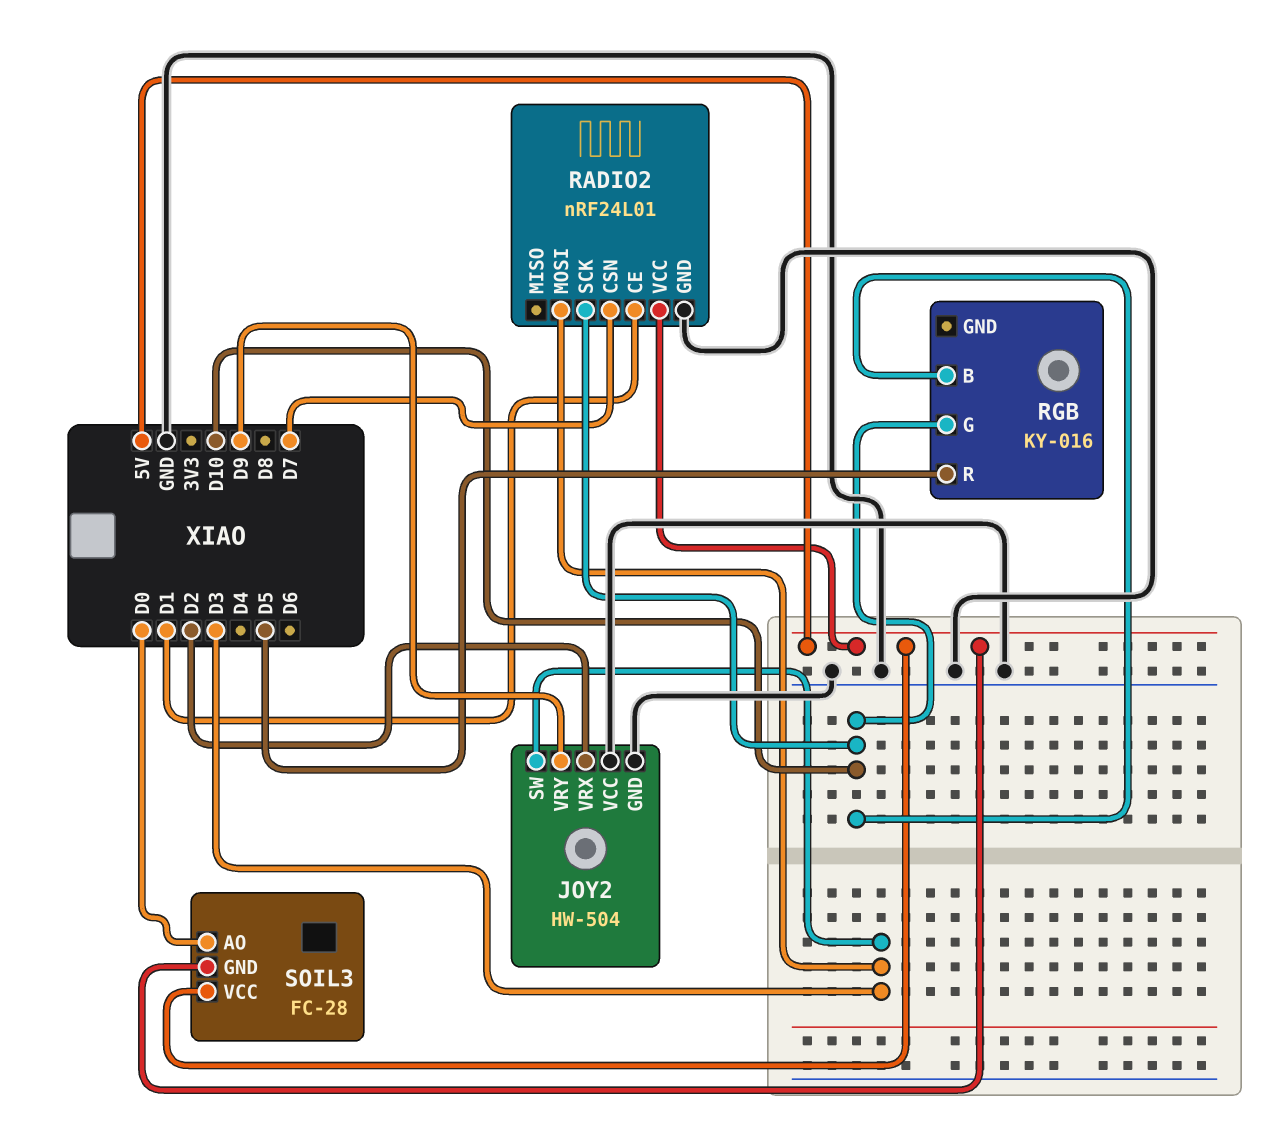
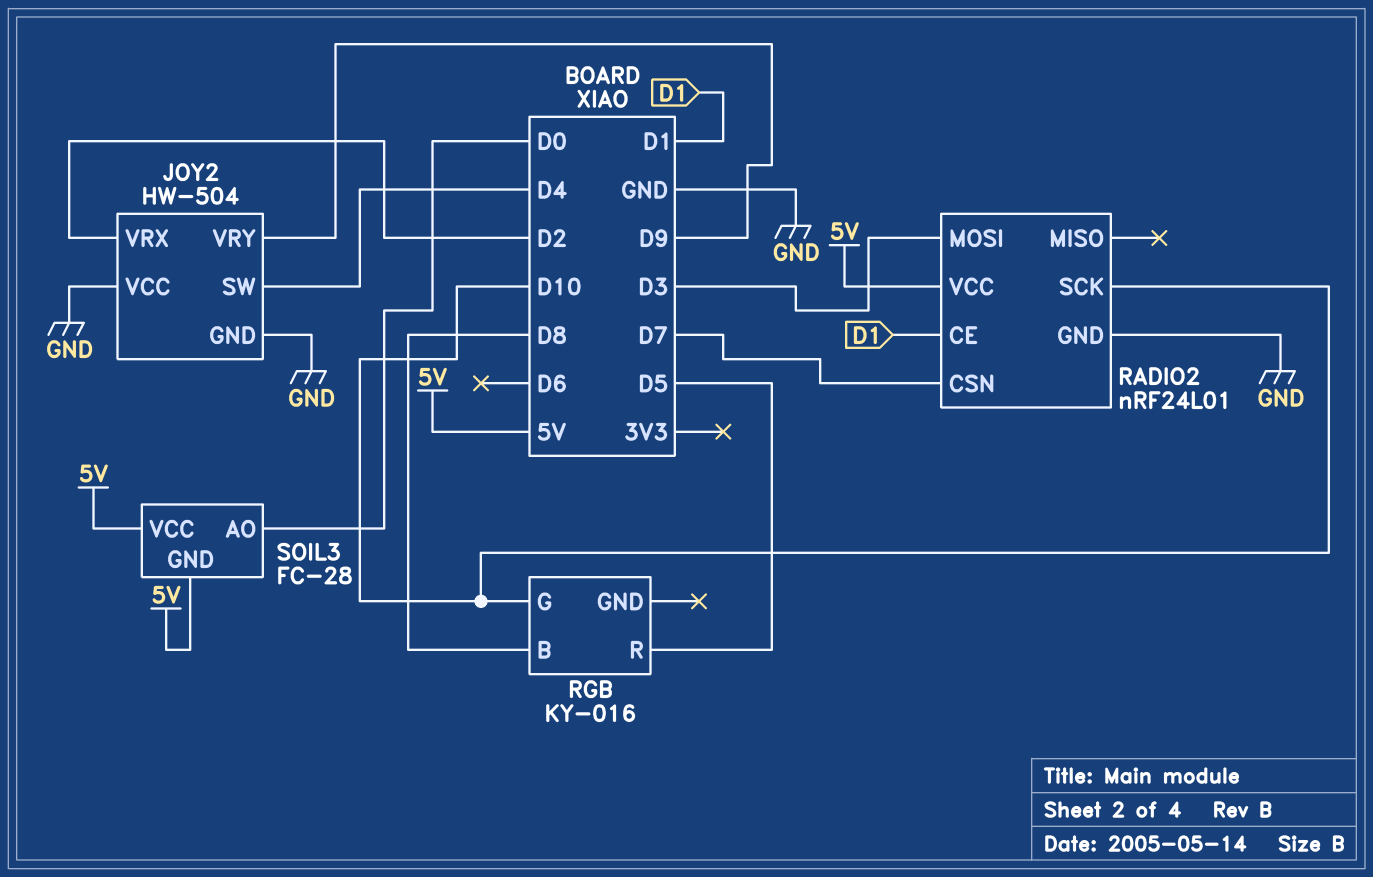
JOY2 pin SW: D3 -> D4
RGB pin B: D10 -> D8

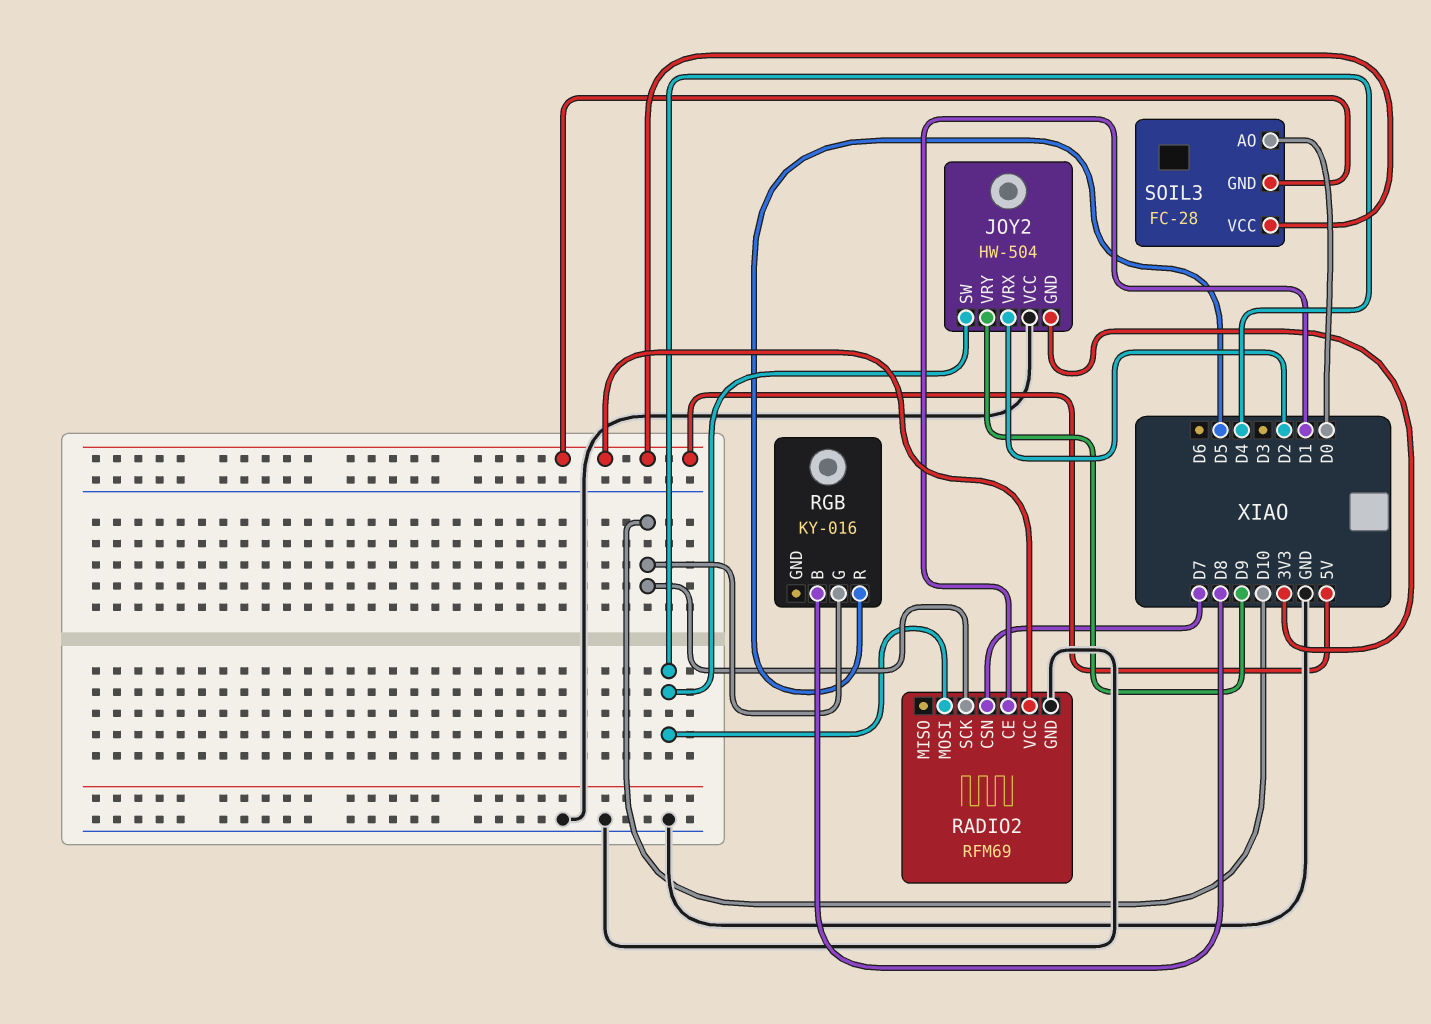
JOY2 pin GND: GND -> 3V3
RADIO2: nRF24L01 -> RFM69
RADIO2 pin MOSI: D3 -> D4

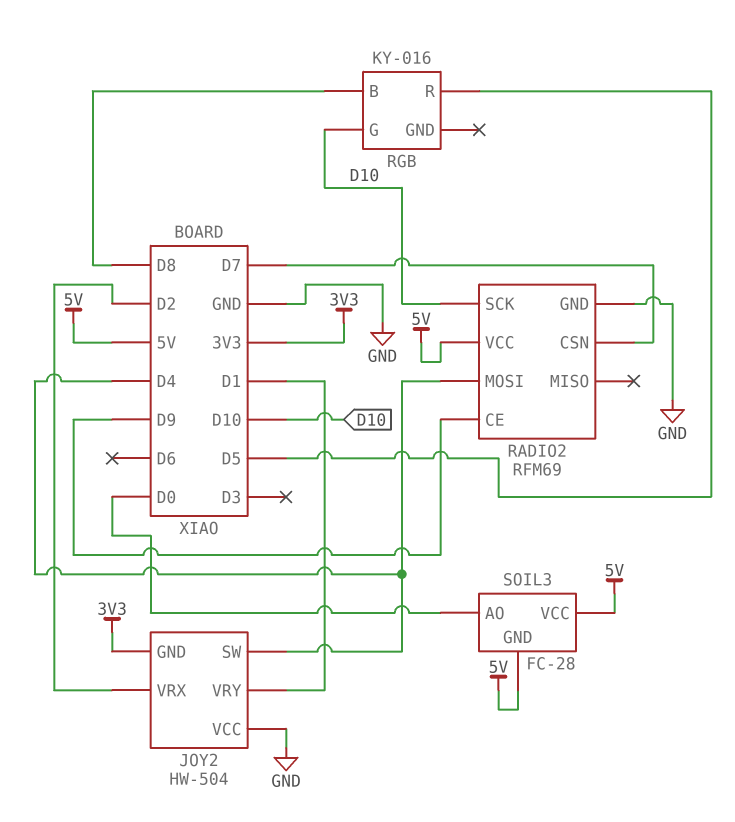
JOY2 pin VRY: D9 -> D1
RADIO2 pin CE: D1 -> D9

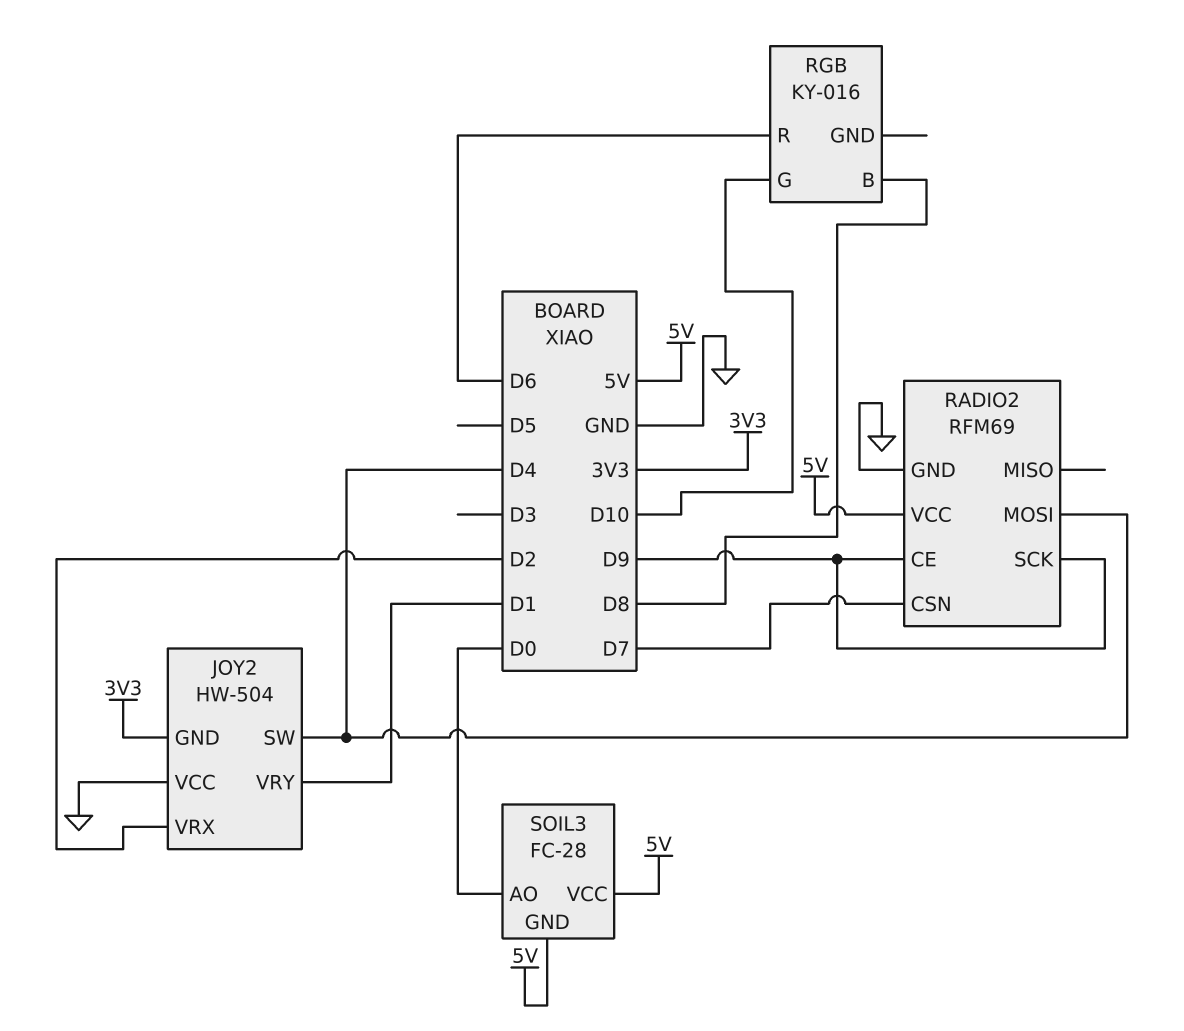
RADIO2 pin SCK: D10 -> D9
RGB pin R: D5 -> D6

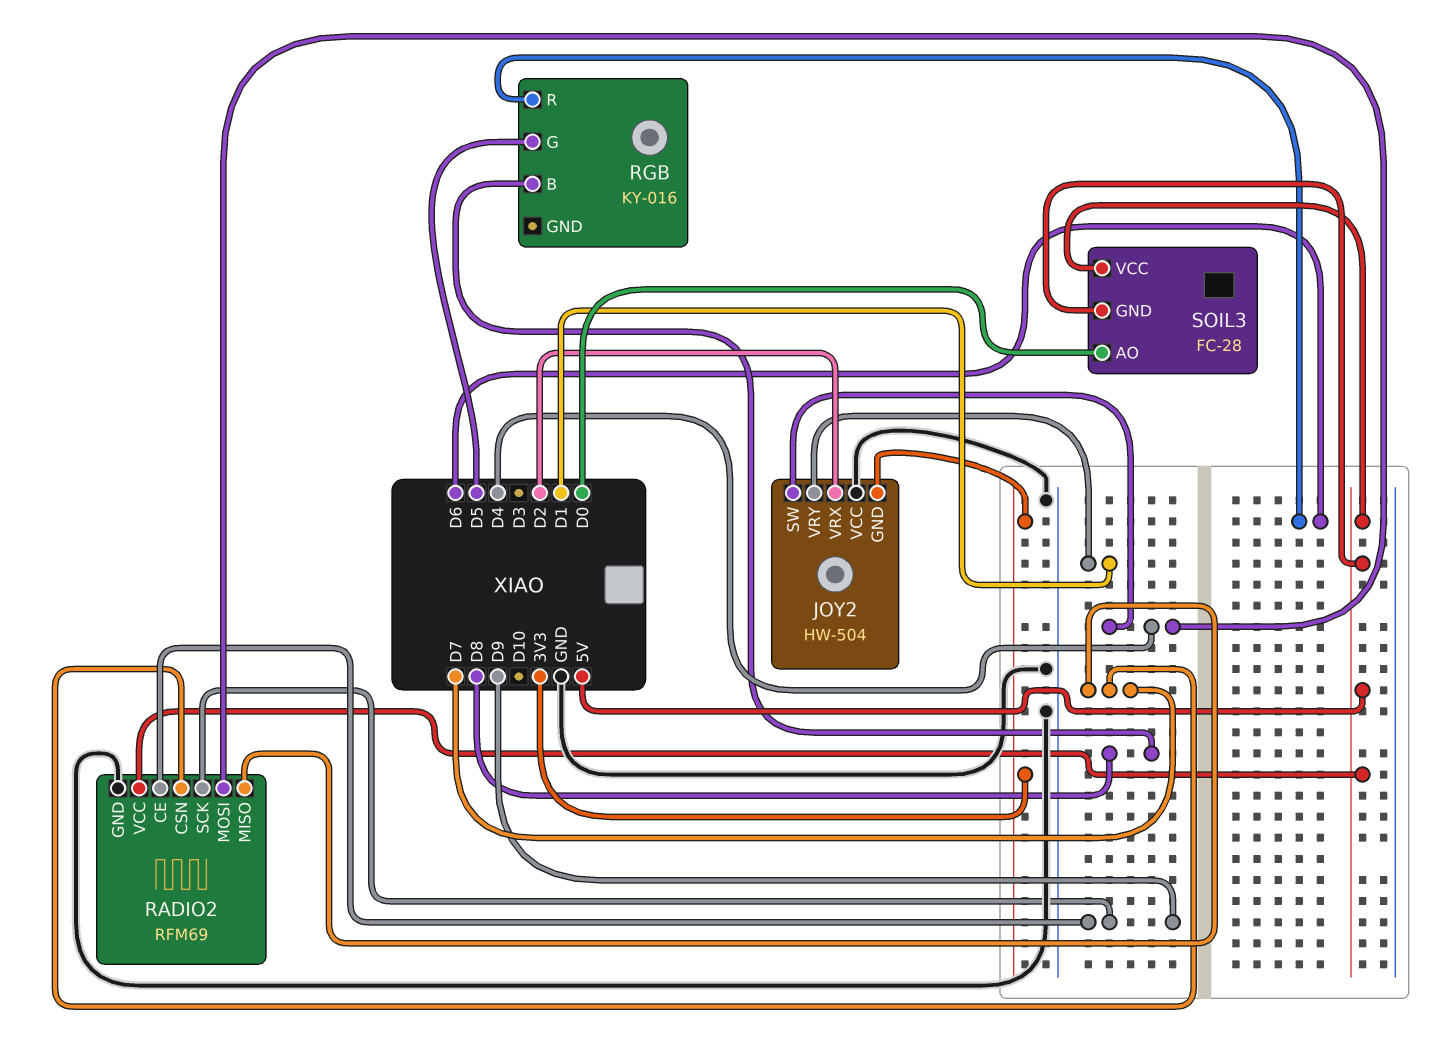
RADIO2 pin MISO: none -> D7
RGB pin G: D10 -> D5

